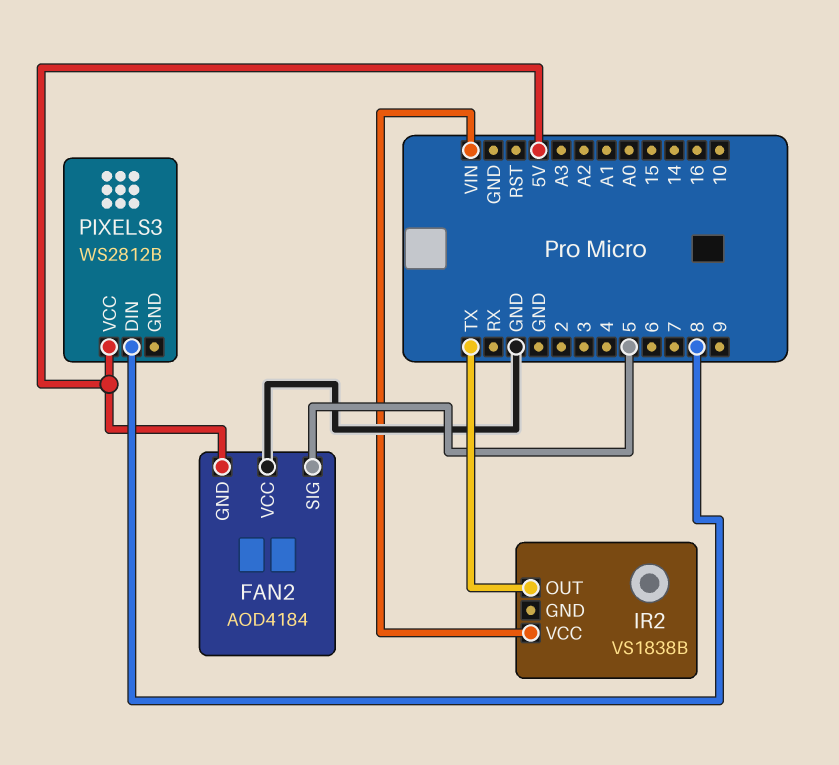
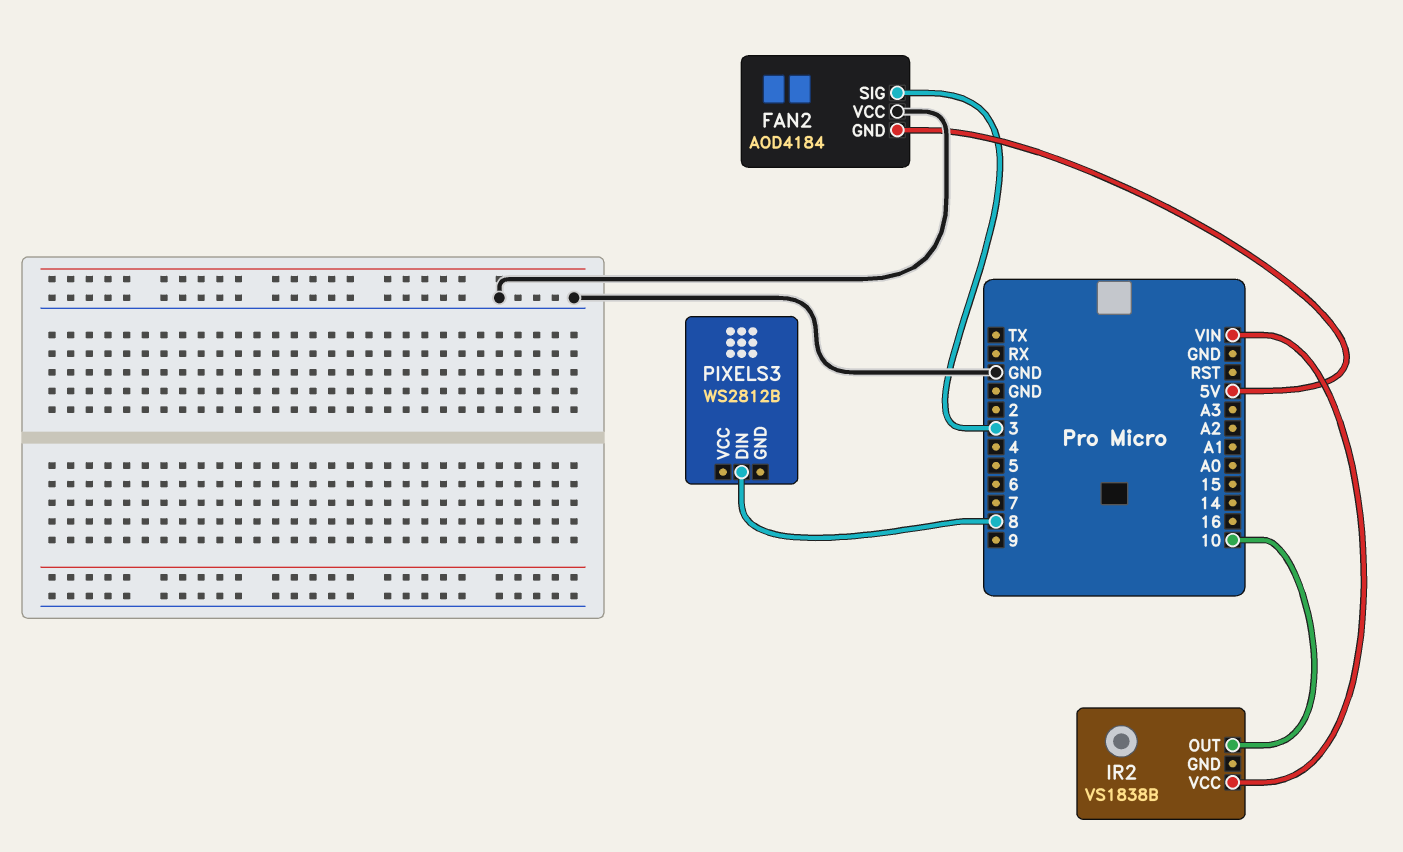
FAN2 pin SIG: 5 -> 3
IR2 pin OUT: TX -> 10
PIXELS3 pin VCC: 5V -> none

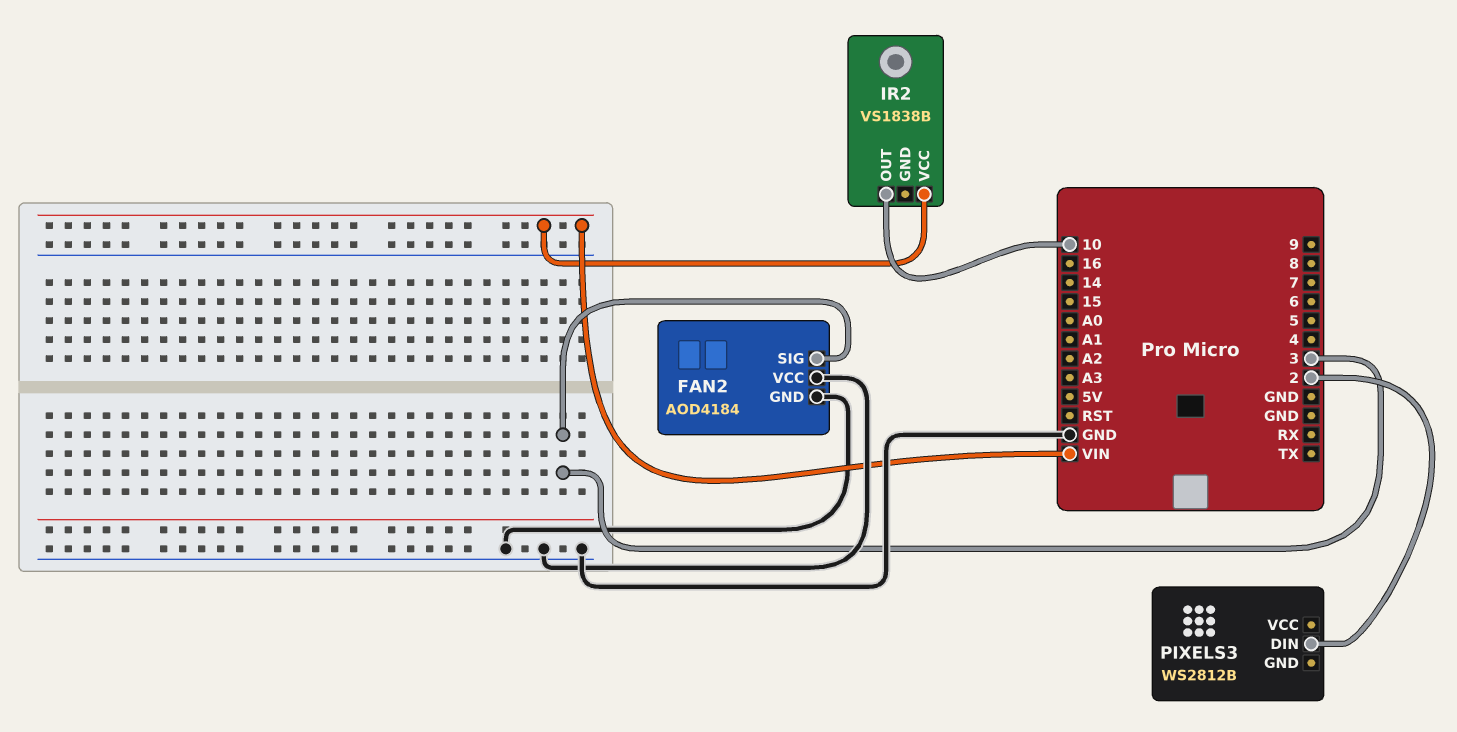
FAN2 pin GND: 5V -> GND
PIXELS3 pin DIN: 8 -> 2

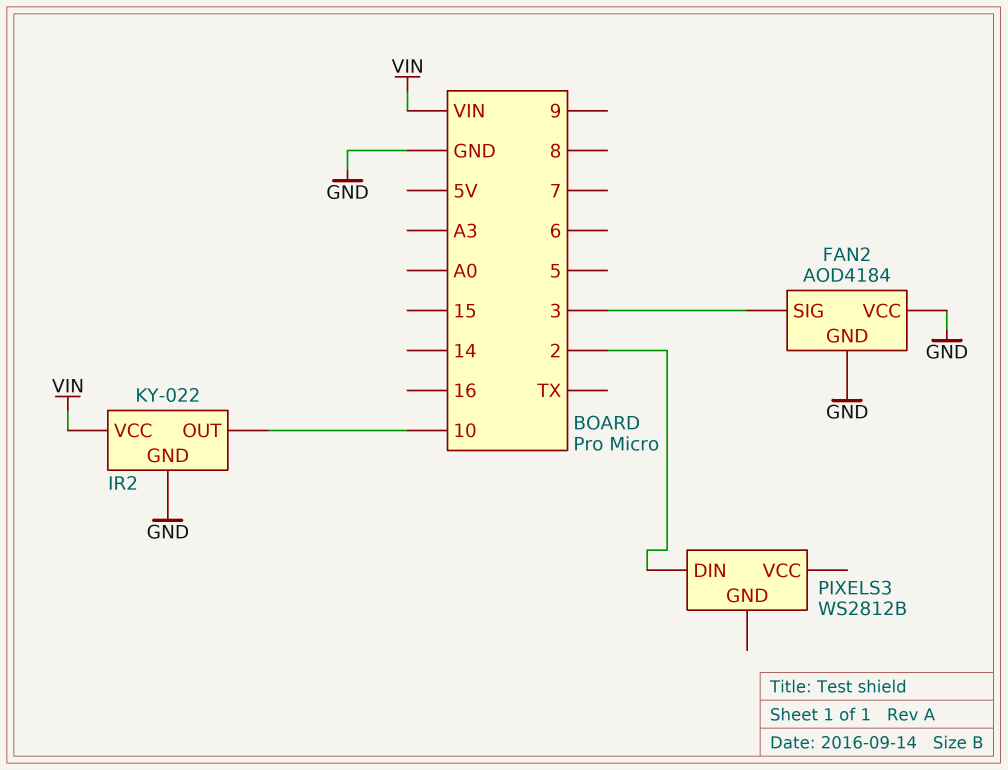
IR2: VS1838B -> KY-022
IR2 pin GND: none -> GND

